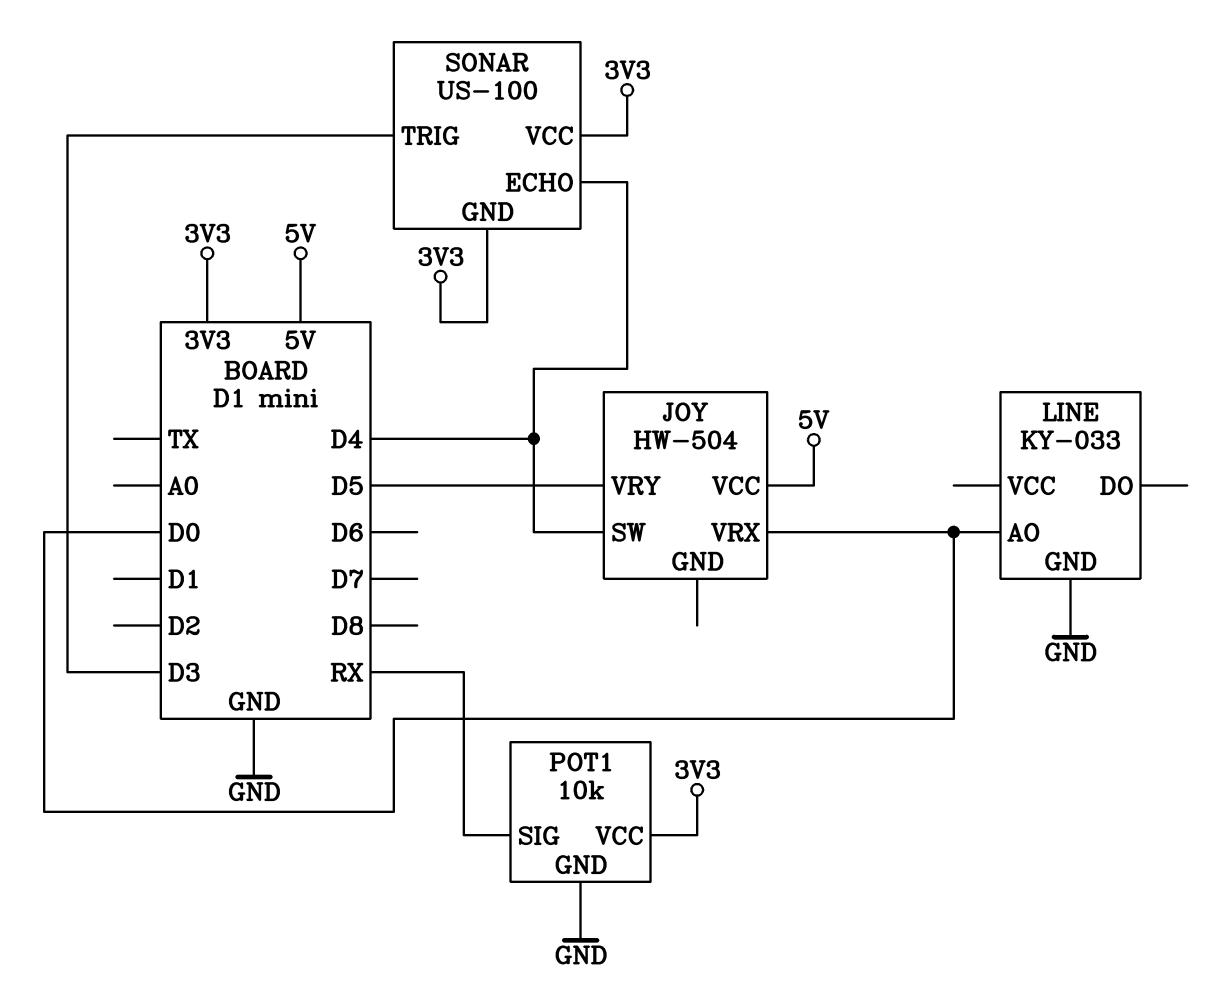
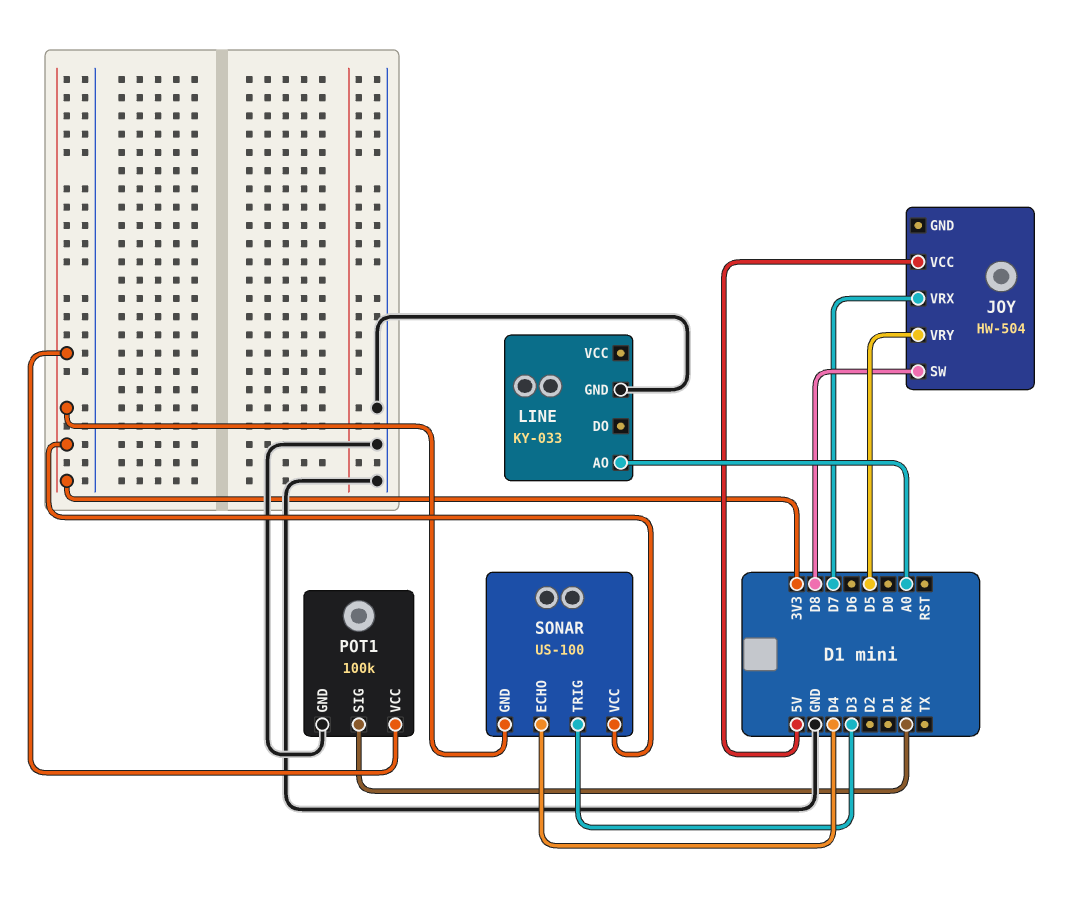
JOY pin SW: D4 -> D8
JOY pin VRX: D0 -> D7
LINE pin AO: D0 -> A0
POT1: 10k -> 100k

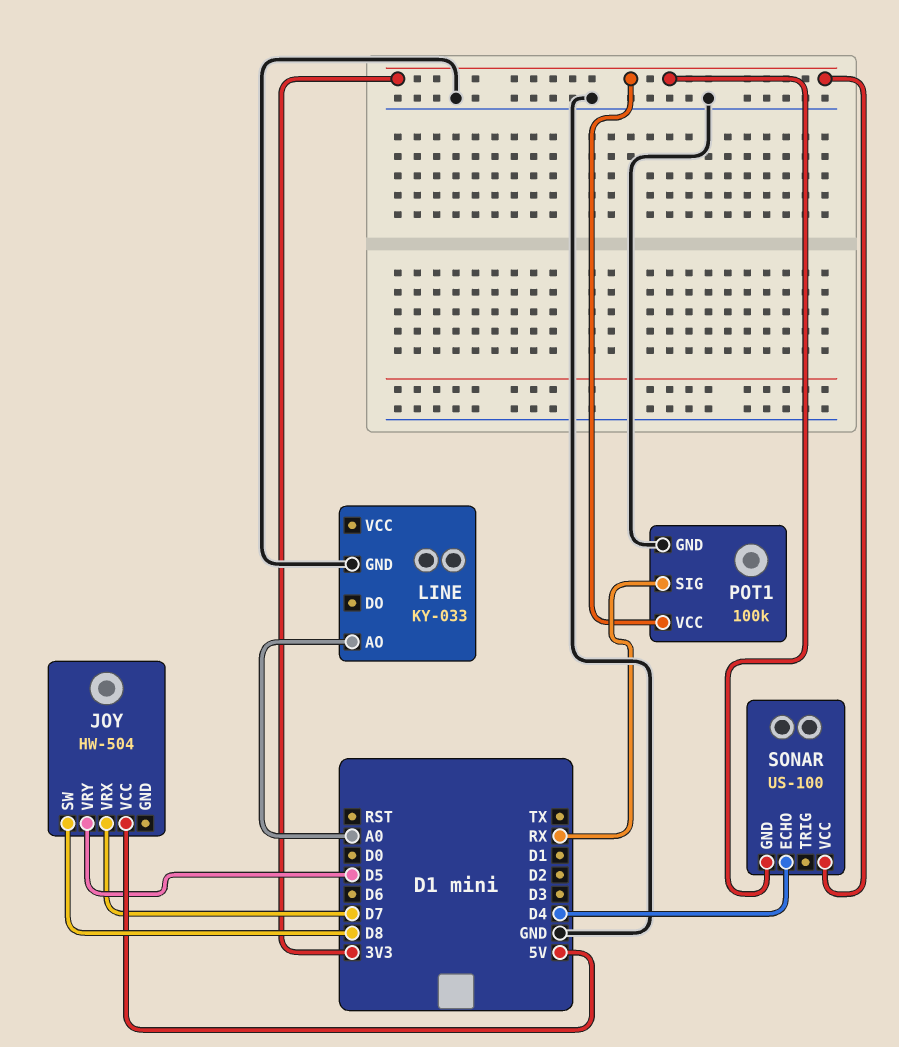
SONAR pin TRIG: D3 -> none

